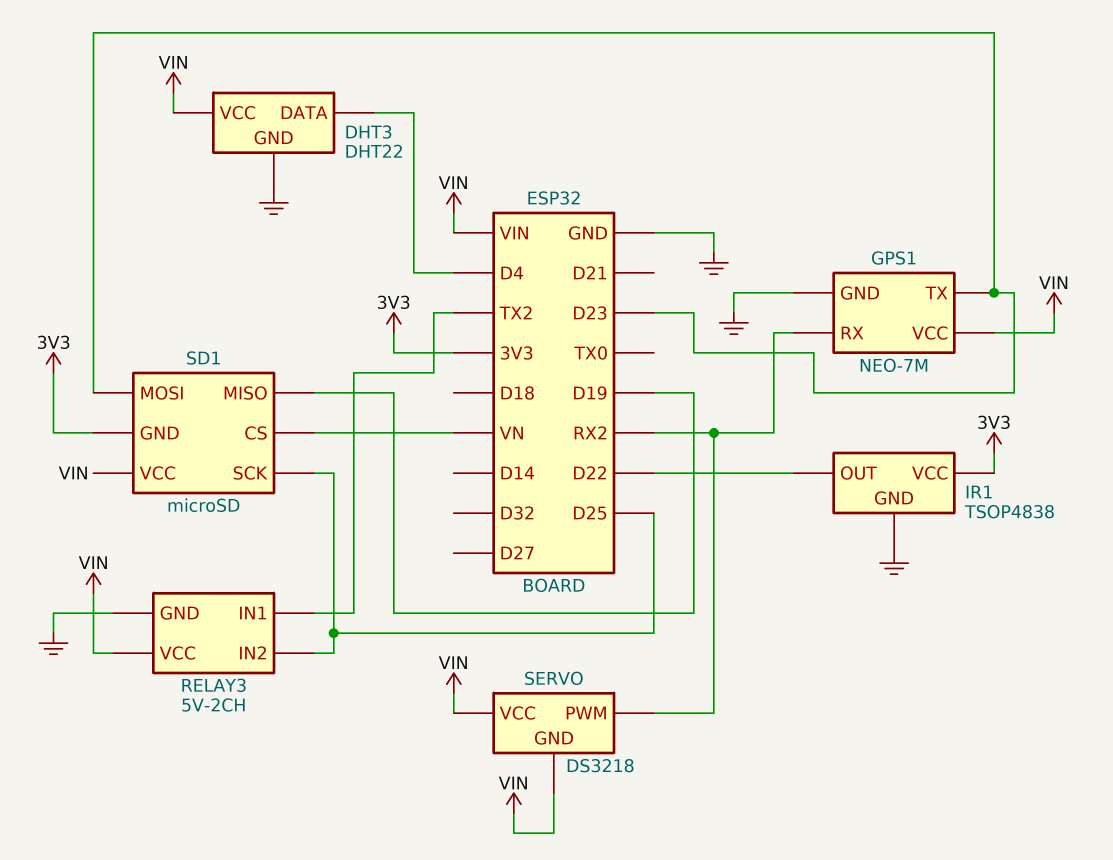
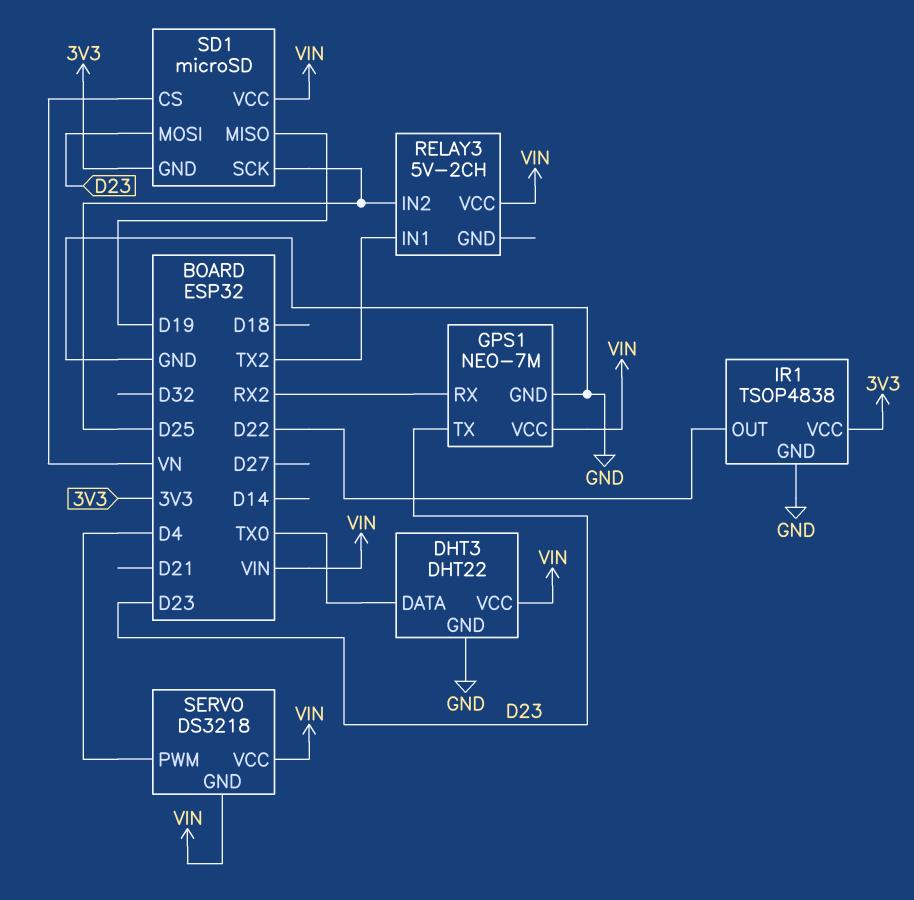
DHT3 pin DATA: D4 -> TX0
RELAY3 pin GND: GND -> none
SERVO pin PWM: RX2 -> D4

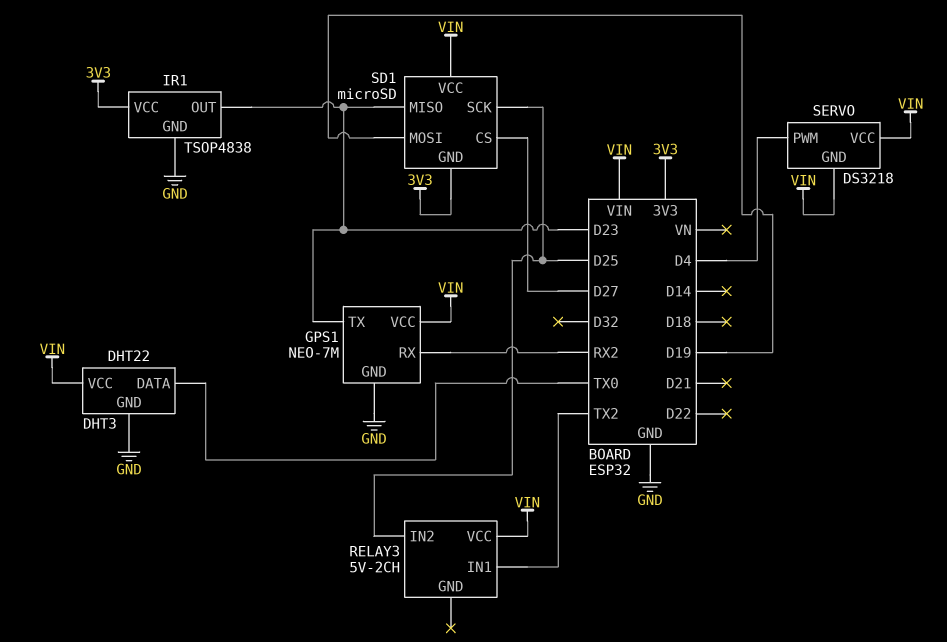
IR1 pin OUT: D22 -> D23
SD1 pin CS: VN -> D27
SD1 pin MISO: D19 -> D23
SD1 pin MOSI: D23 -> D19

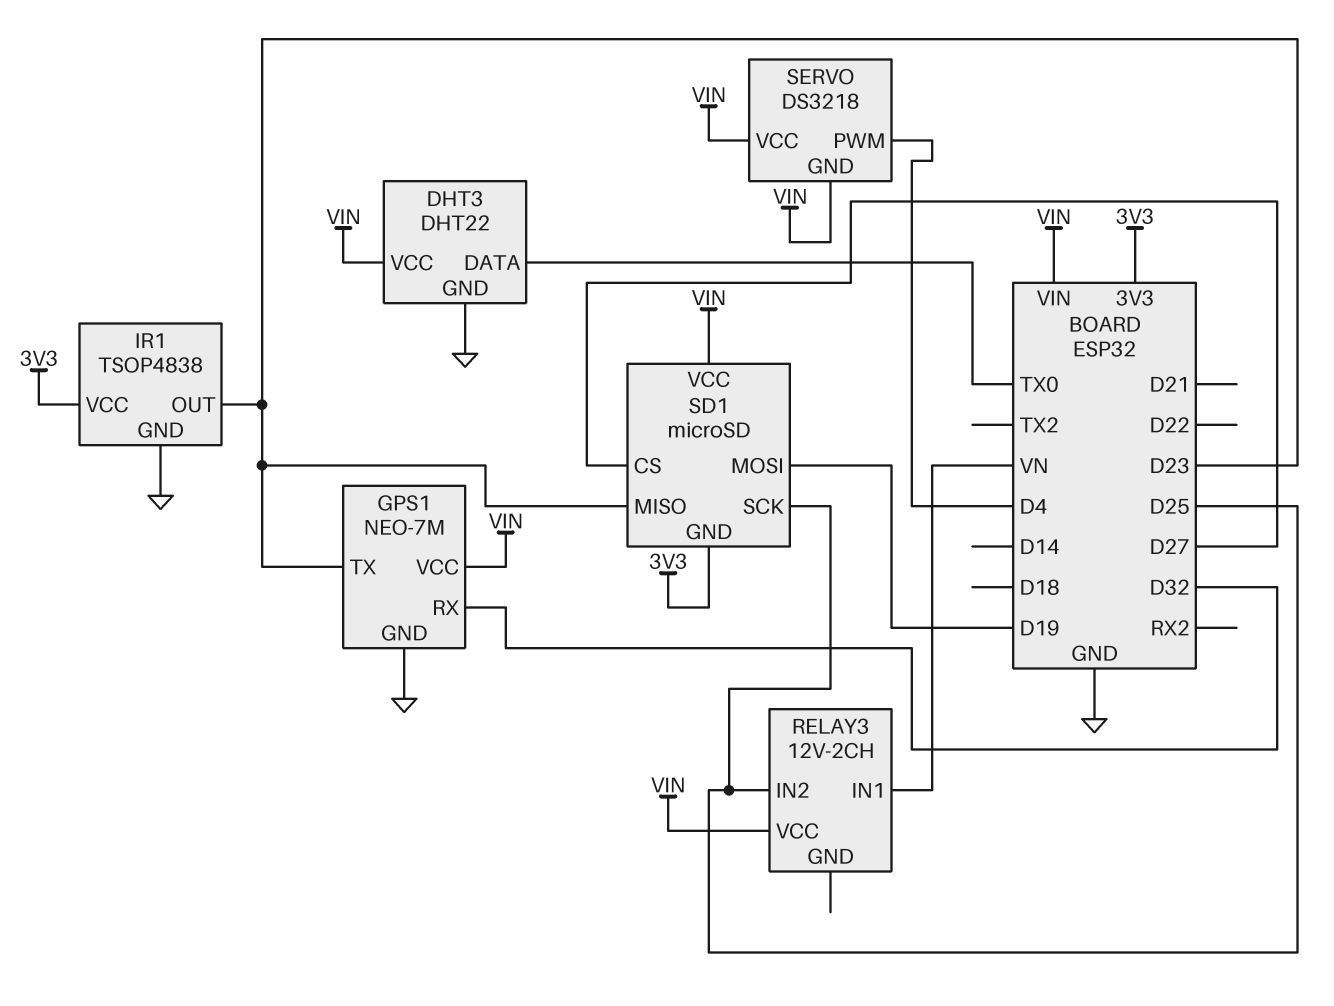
GPS1 pin RX: RX2 -> D32
RELAY3: 5V-2CH -> 12V-2CH
RELAY3 pin IN1: TX2 -> VN

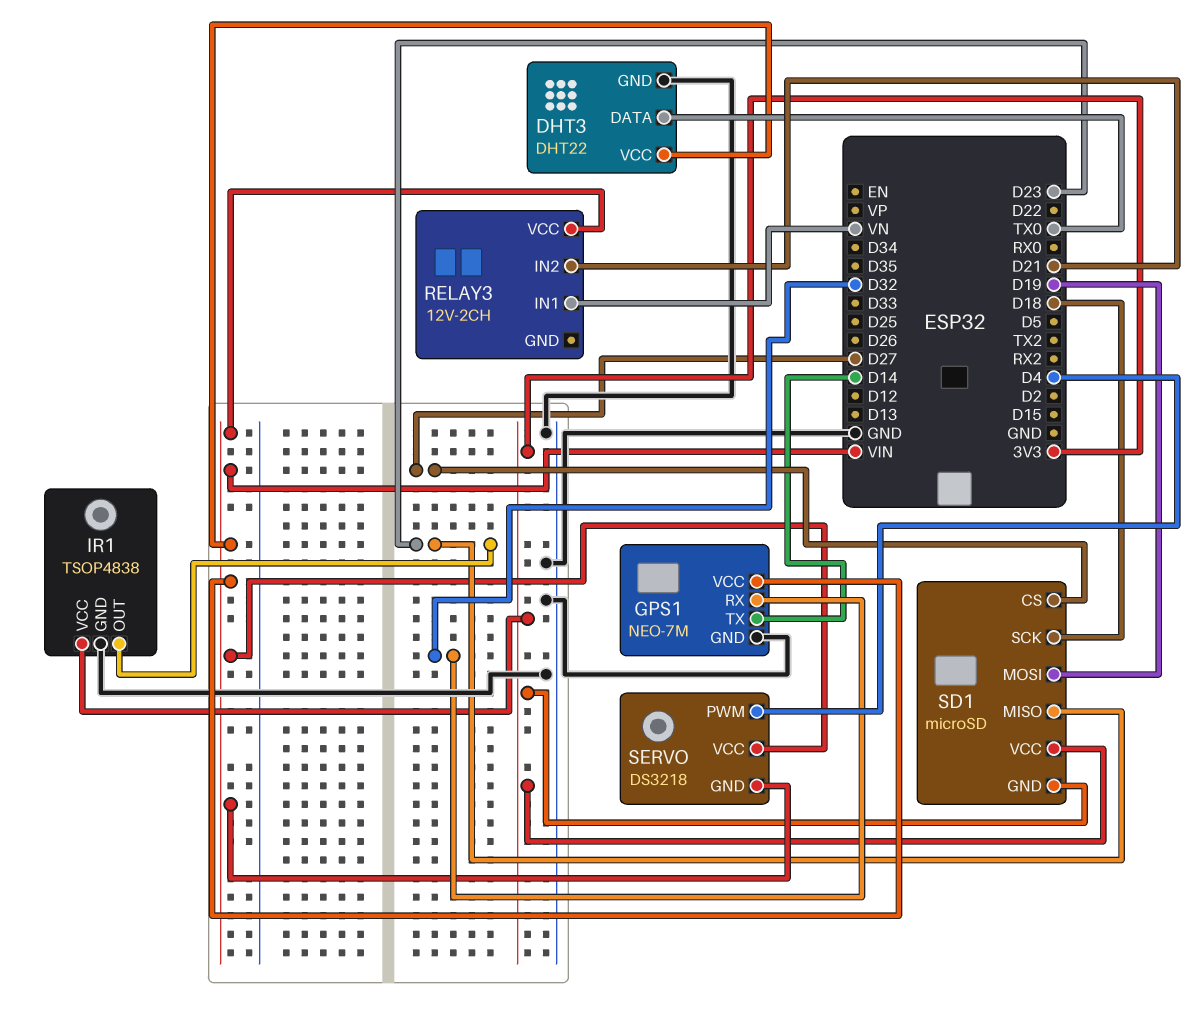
GPS1 pin TX: D23 -> D14
RELAY3 pin IN2: D25 -> D21
SD1 pin SCK: D25 -> D18
SD1 pin VCC: VIN -> 3V3

